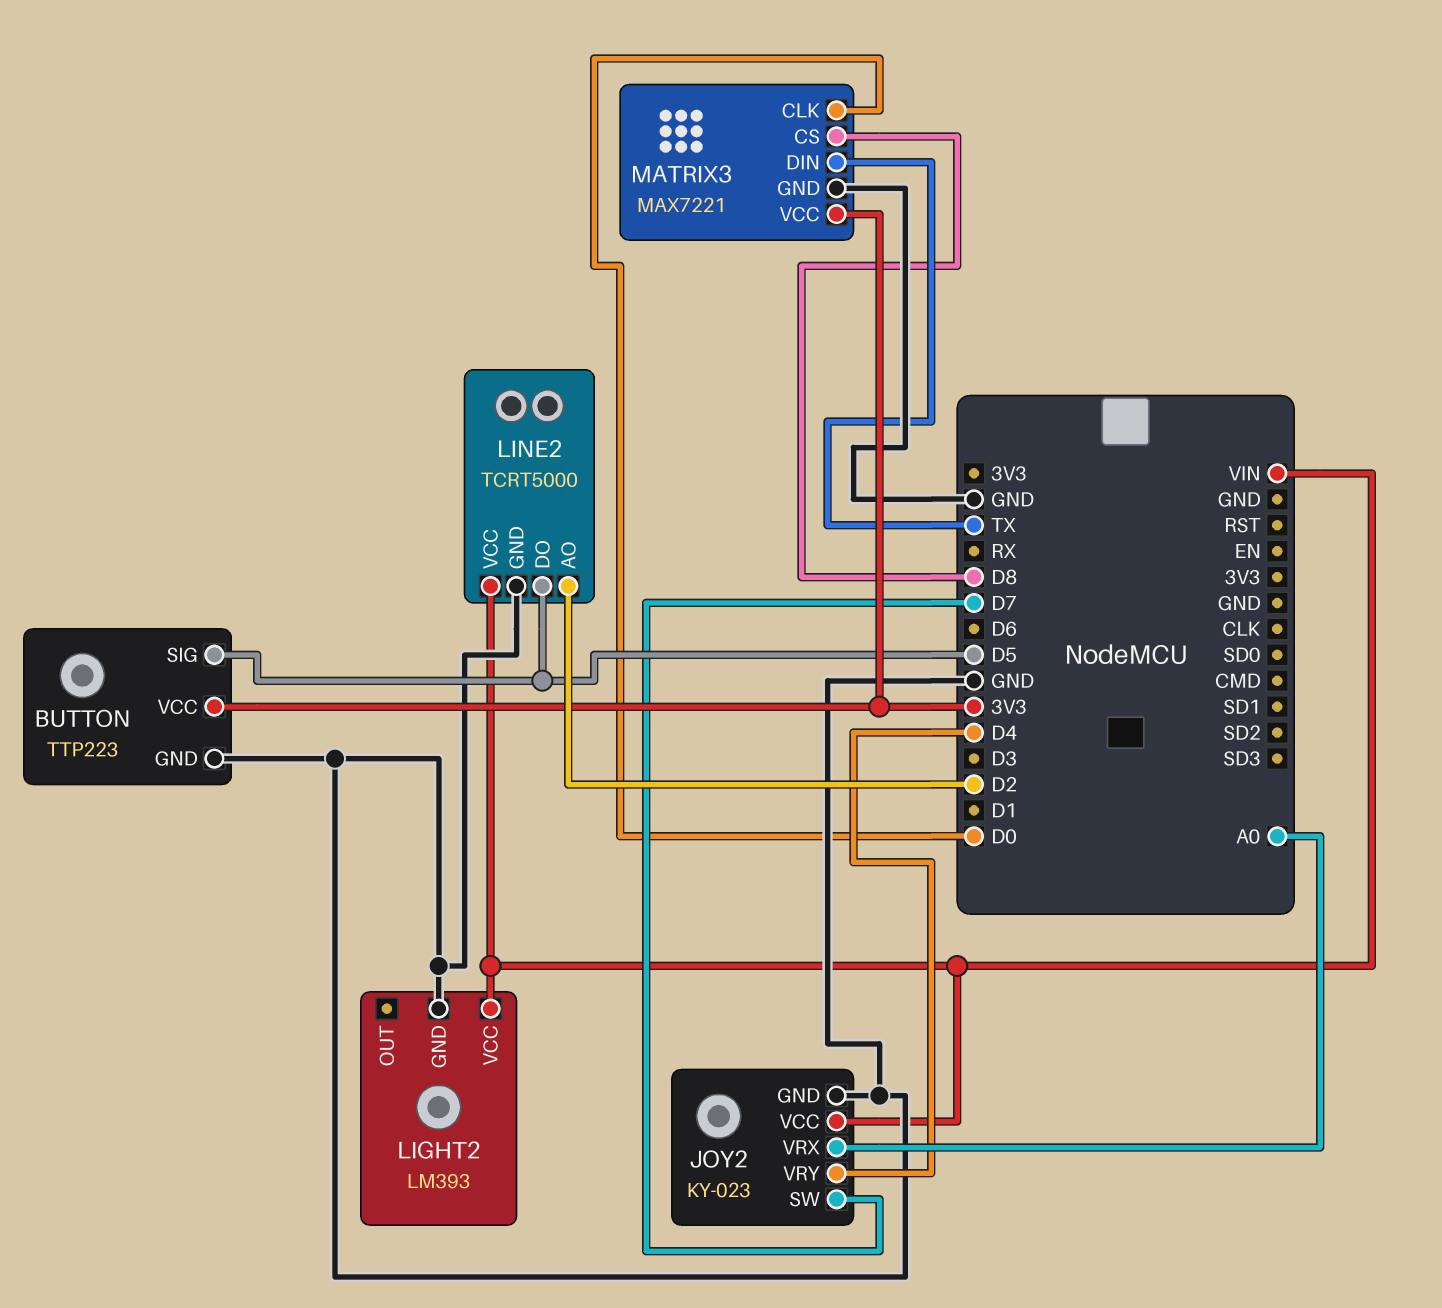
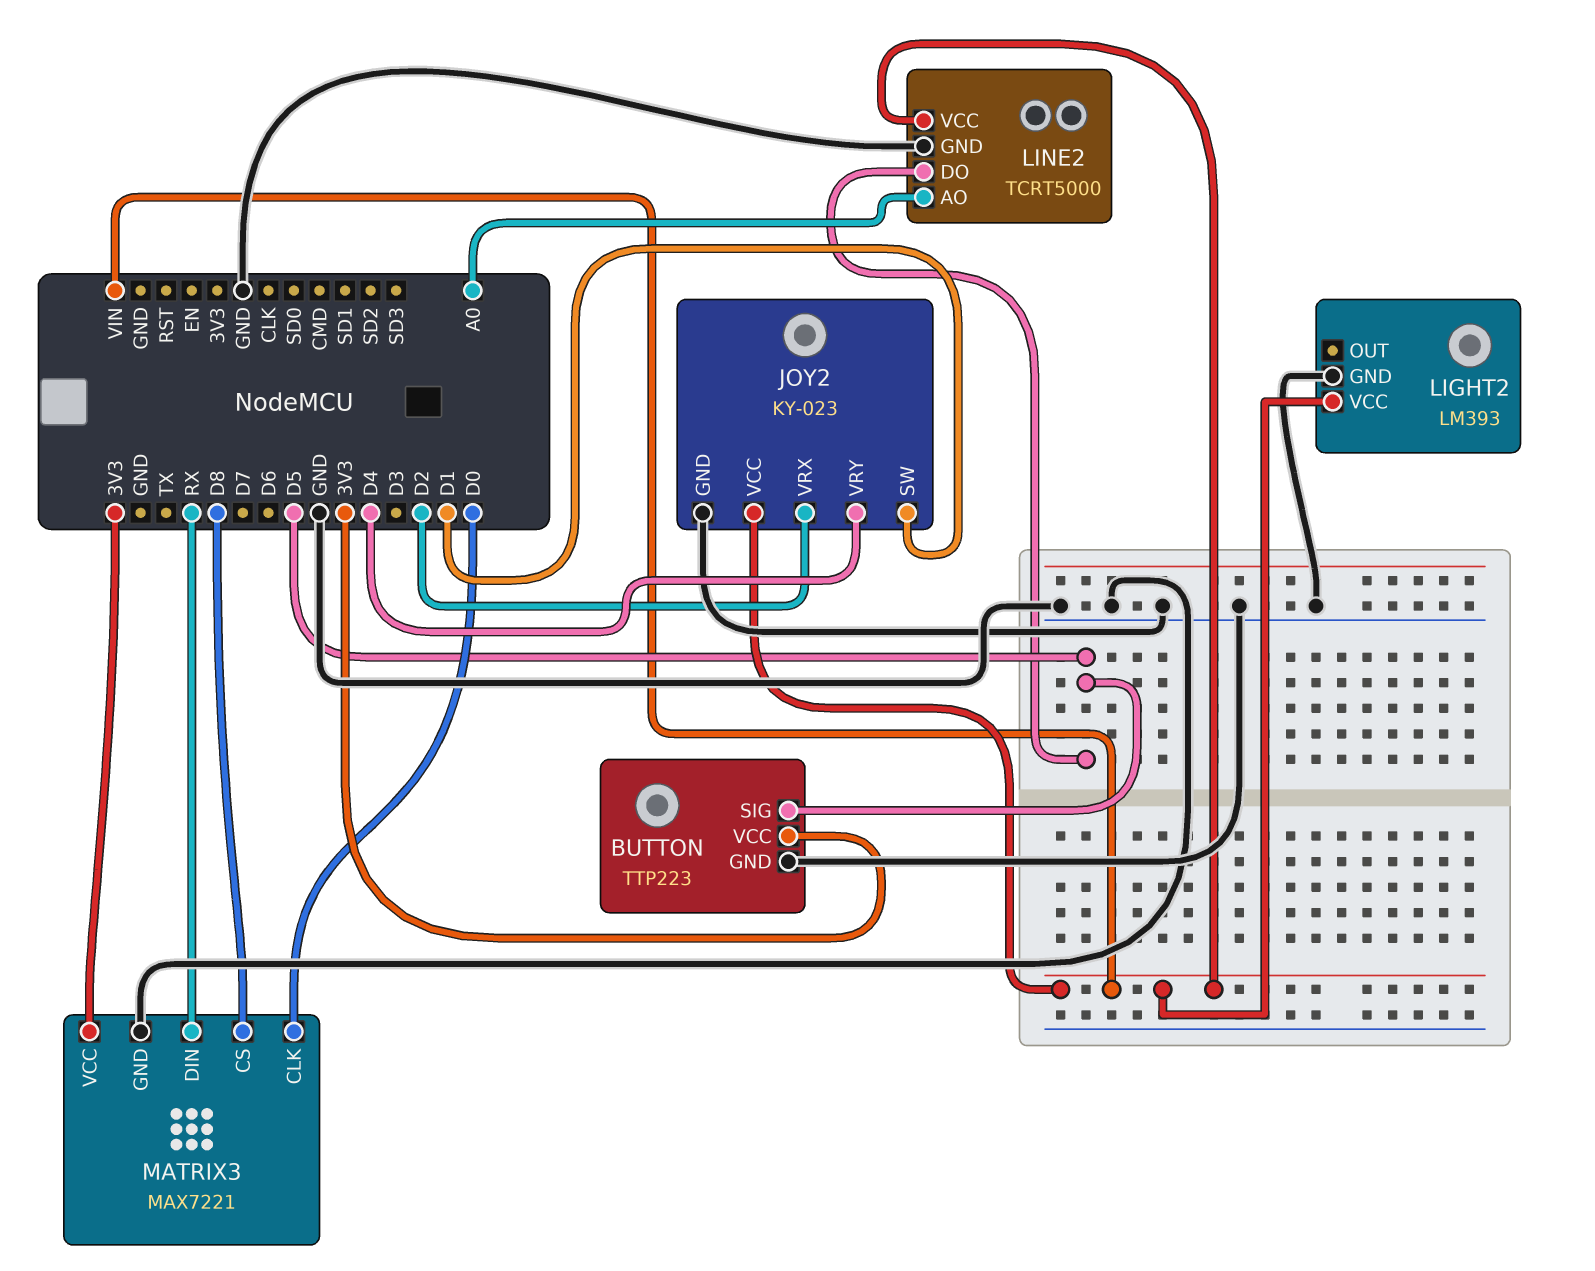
JOY2 pin SW: D7 -> D1
JOY2 pin VRX: A0 -> D2
LINE2 pin AO: D2 -> A0
MATRIX3 pin DIN: TX -> RX

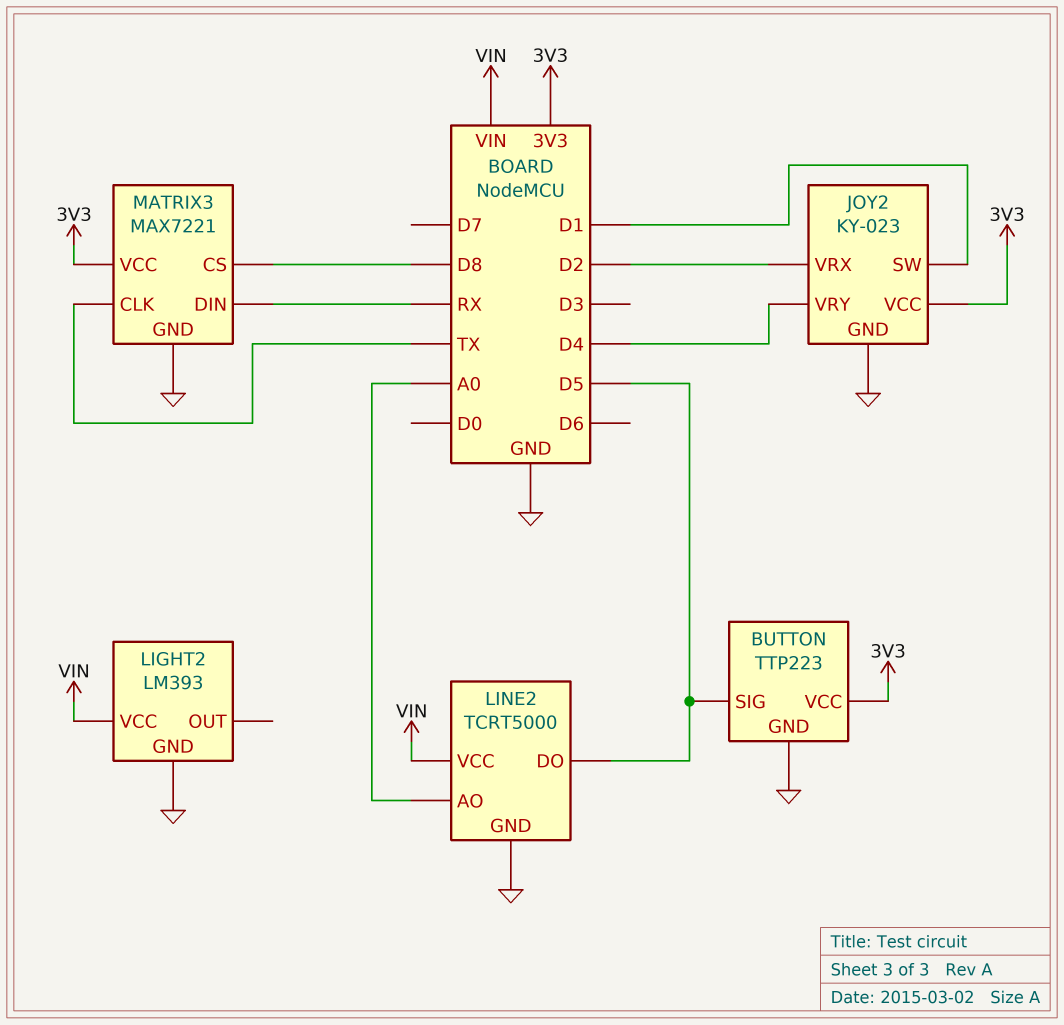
JOY2 pin VCC: VIN -> 3V3
MATRIX3 pin CLK: D0 -> TX

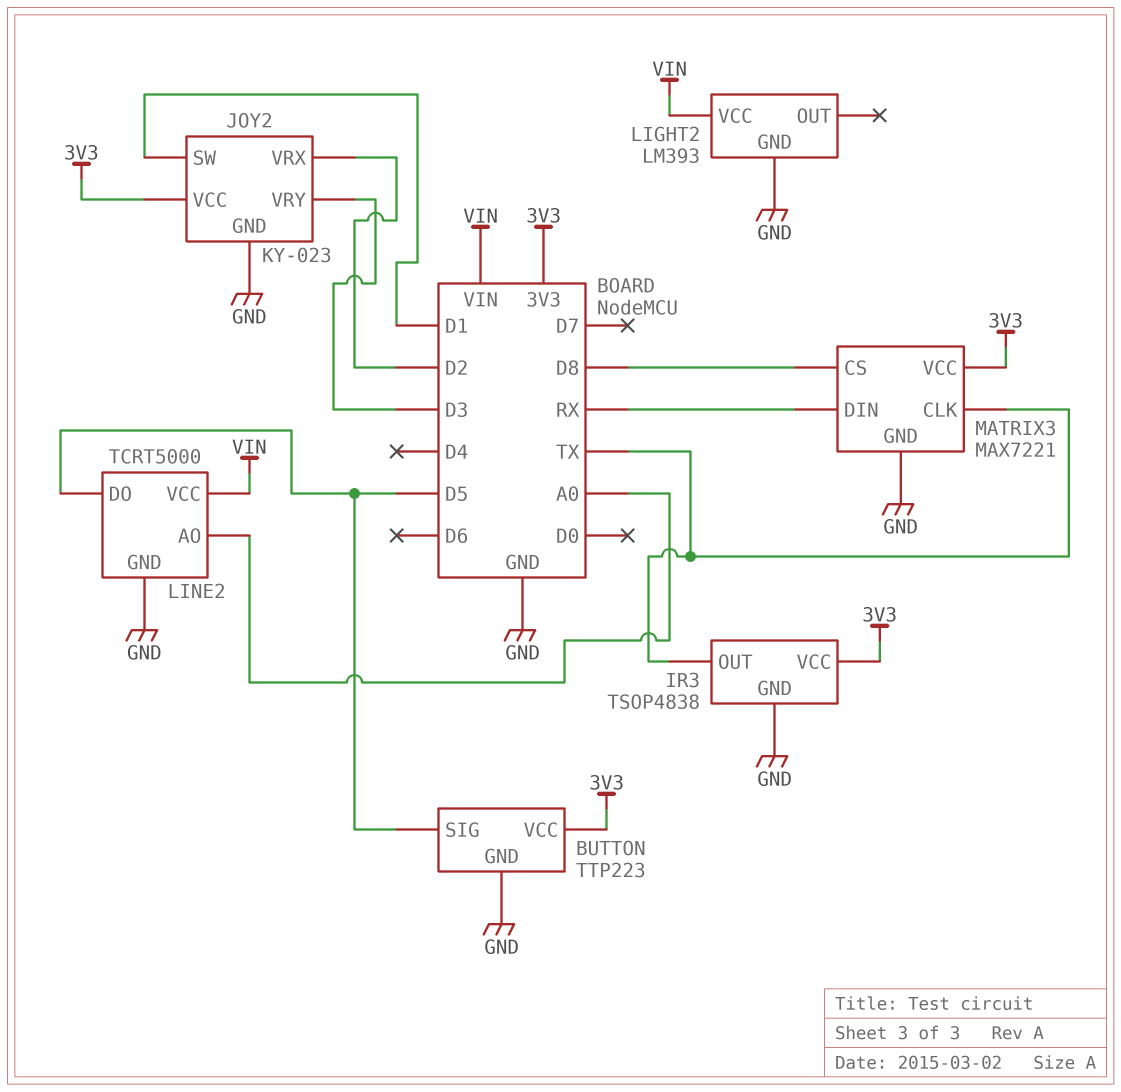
IR3: none -> TSOP4838
IR3 pin GND: none -> GND
IR3 pin OUT: none -> TX
IR3 pin VCC: none -> 3V3
JOY2 pin VRY: D4 -> D3

